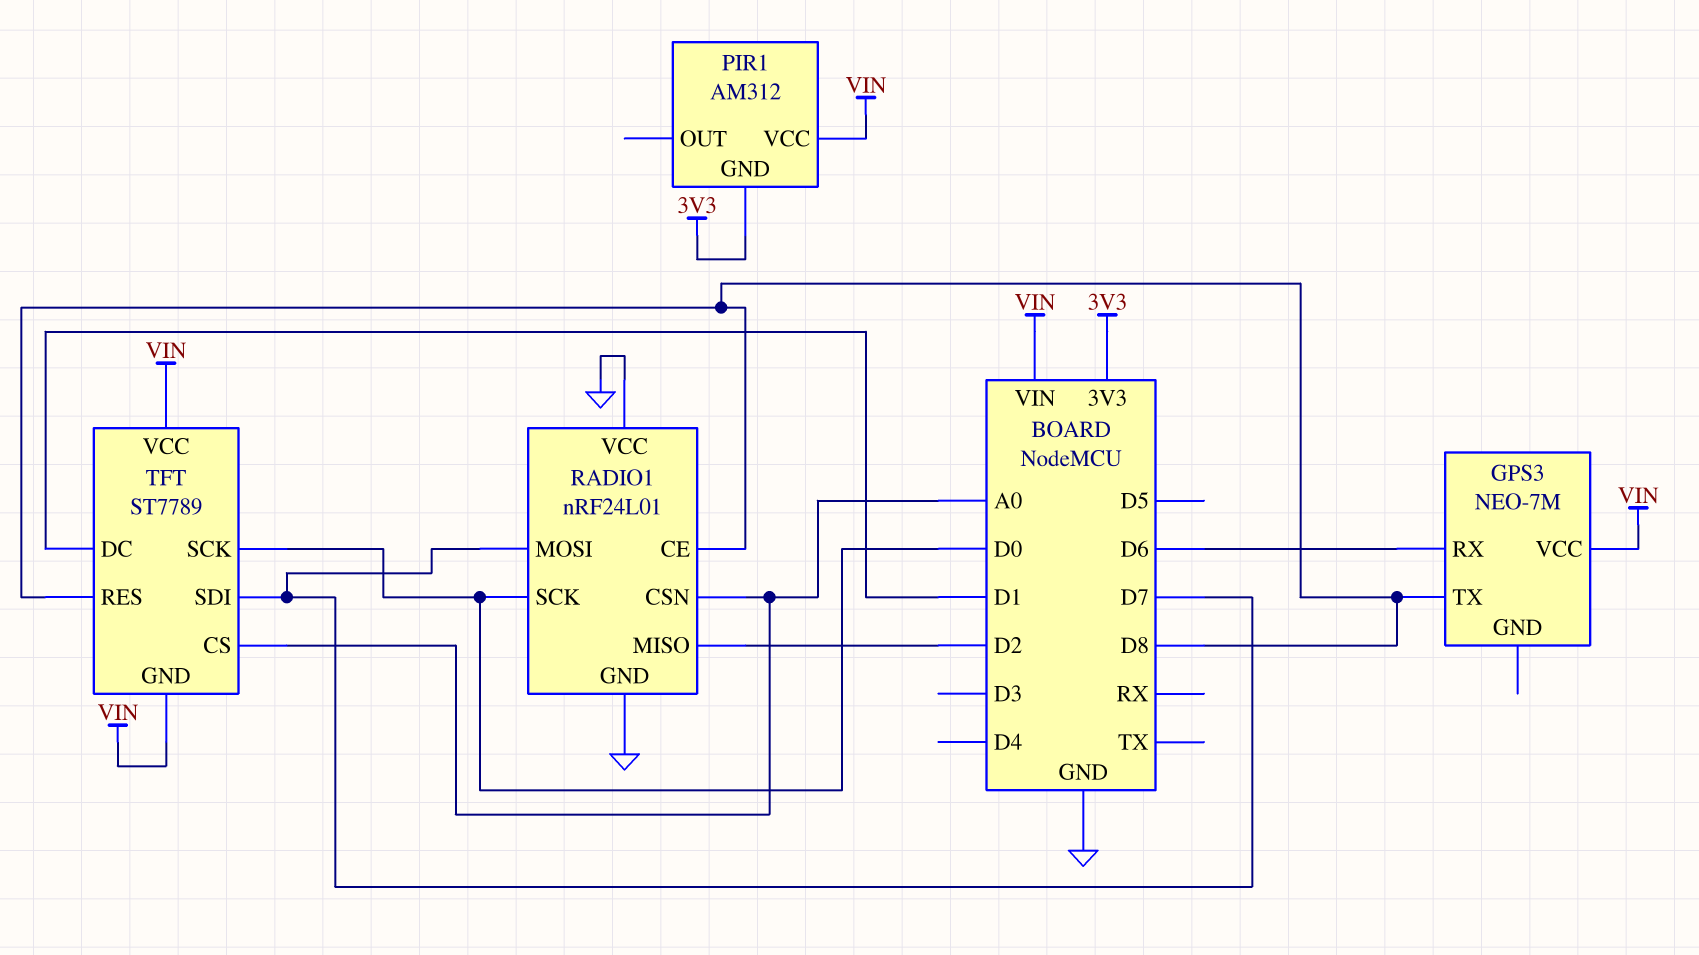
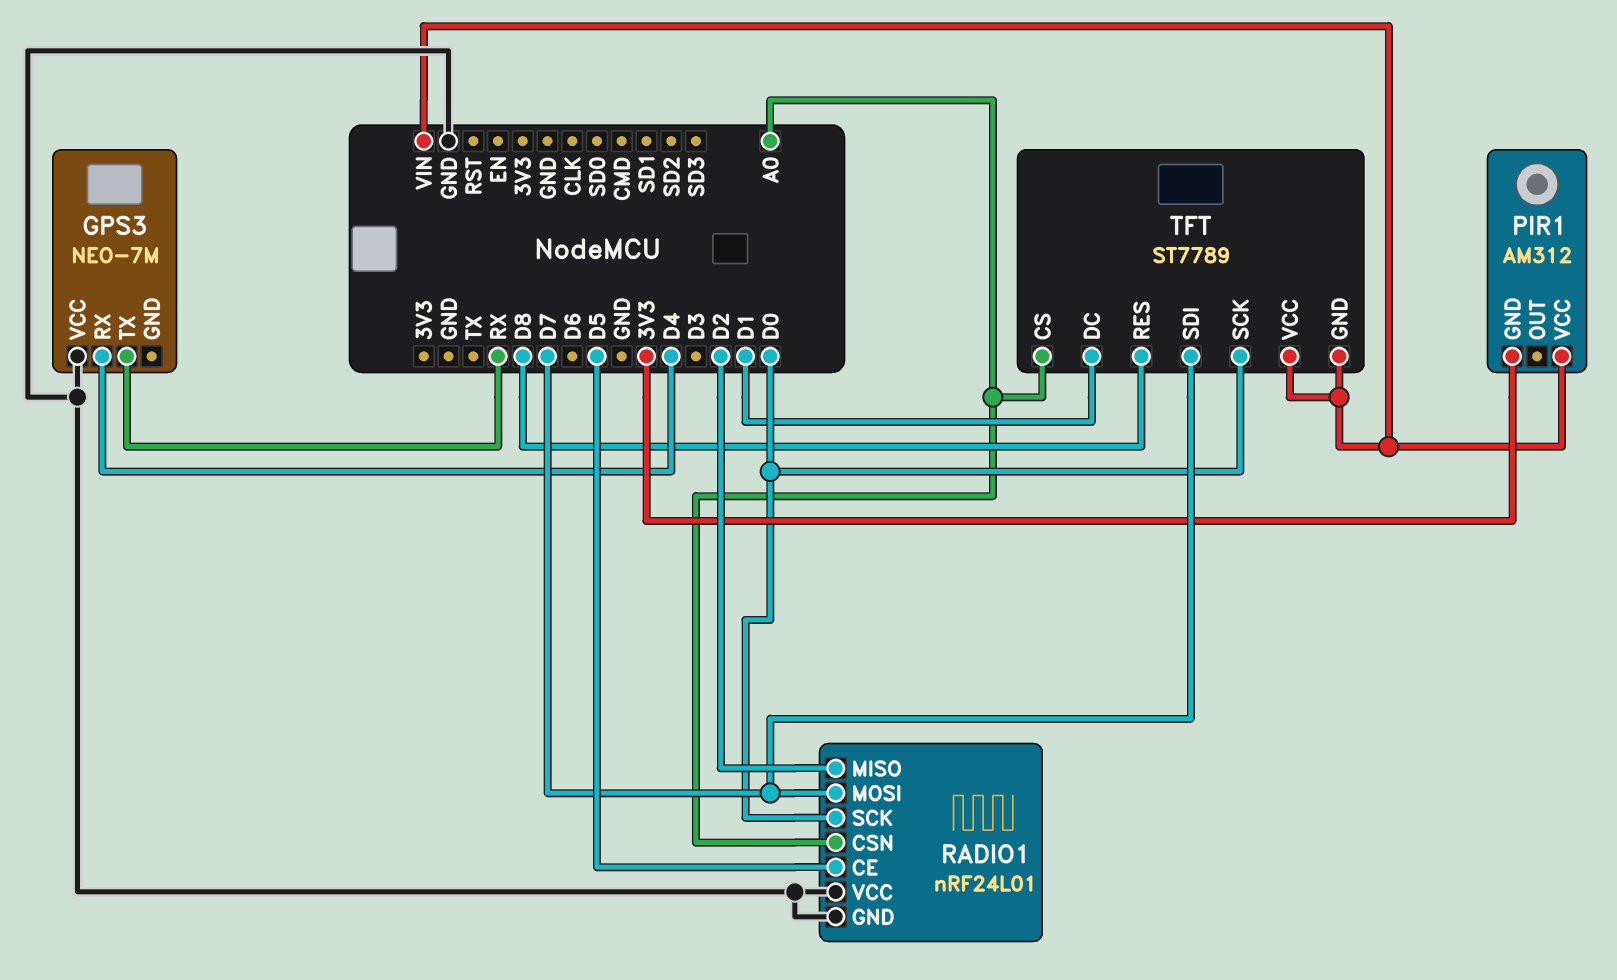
GPS3 pin RX: D6 -> D4
GPS3 pin TX: D8 -> RX
GPS3 pin VCC: VIN -> GND
RADIO1 pin CE: D8 -> D5

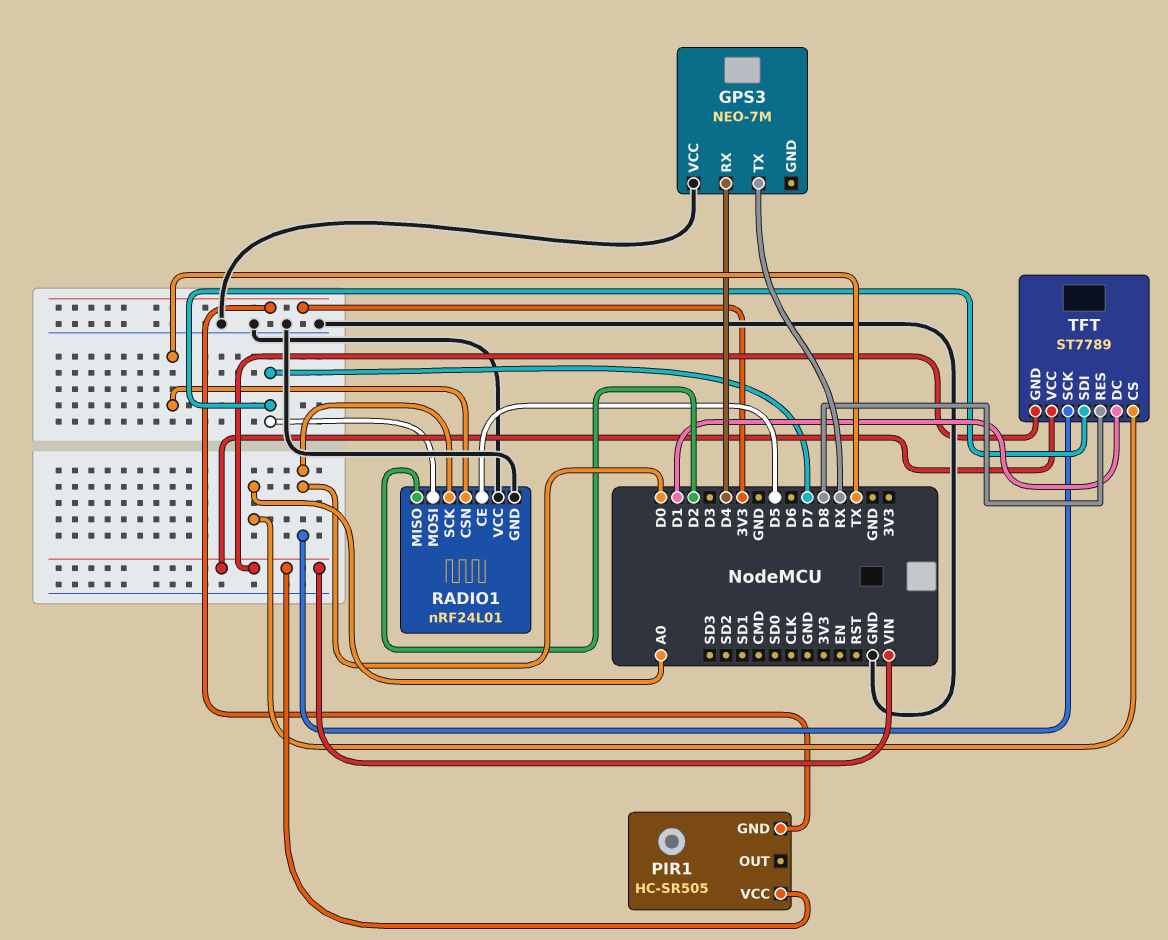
PIR1: AM312 -> HC-SR505
RADIO1 pin CSN: A0 -> TX

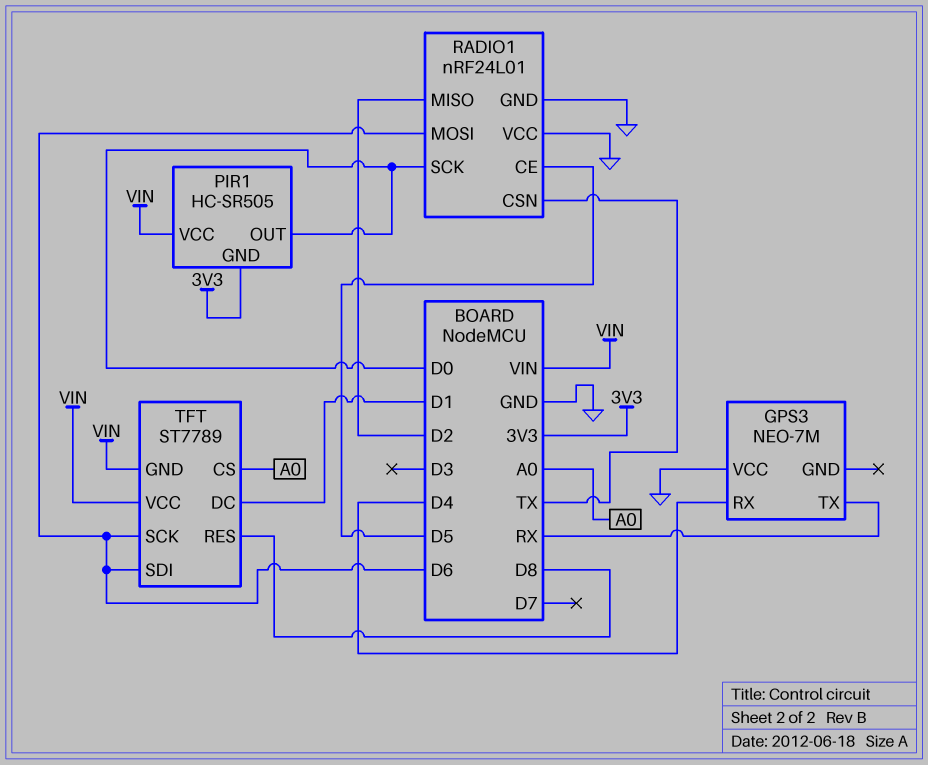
PIR1 pin OUT: none -> D0
RADIO1 pin MOSI: D7 -> D6
TFT pin SCK: D0 -> D6
TFT pin SDI: D7 -> D6

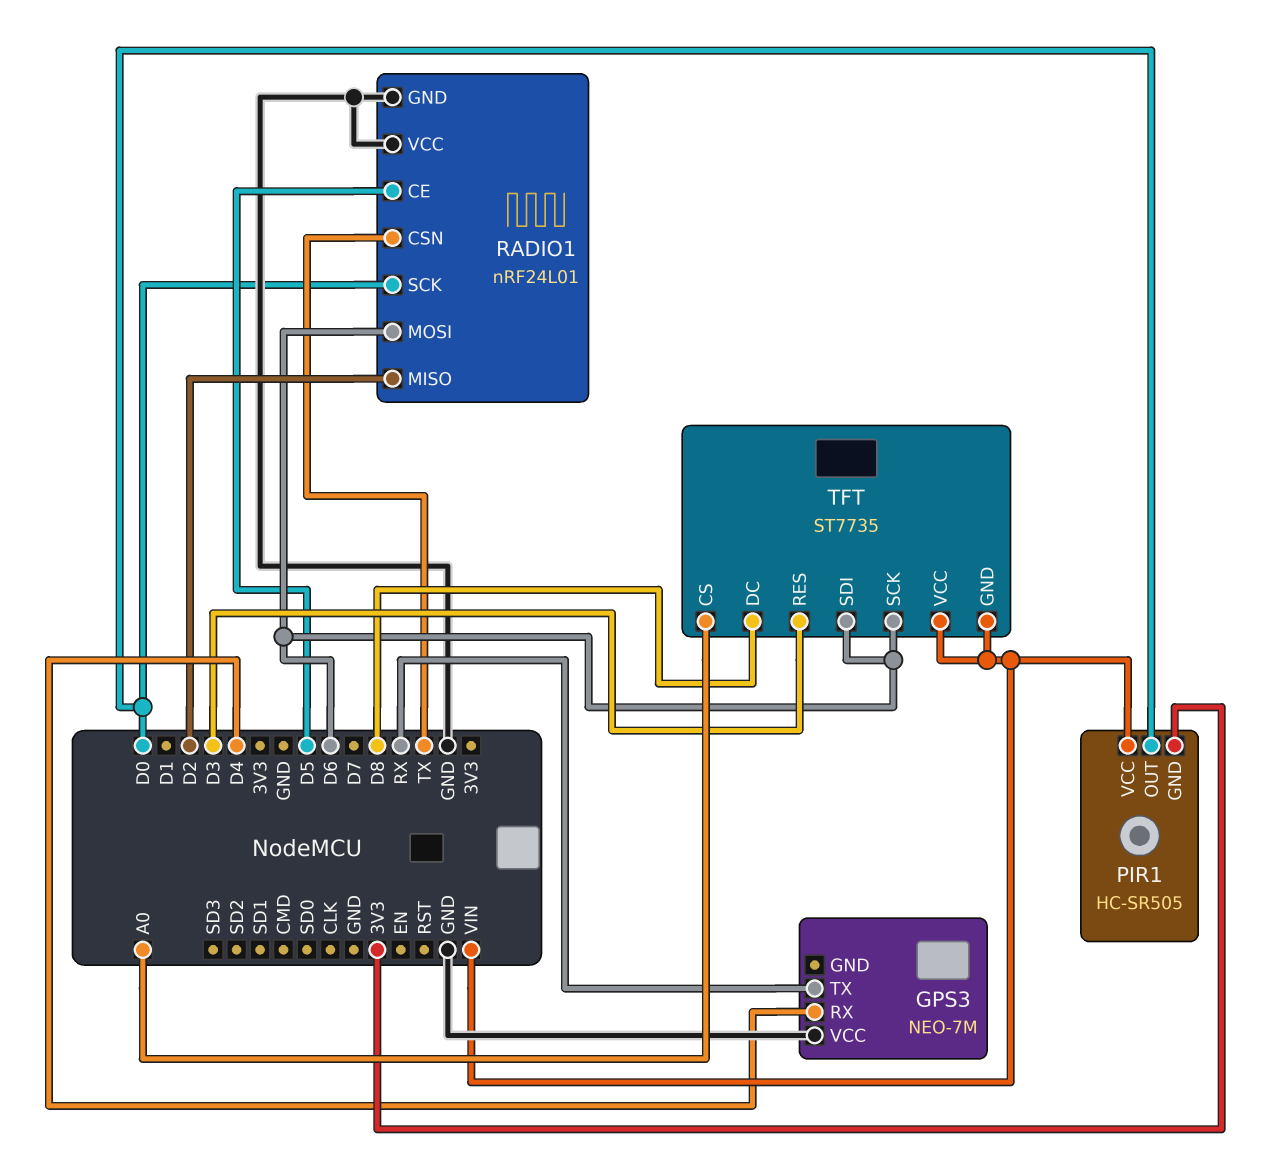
TFT: ST7789 -> ST7735
TFT pin DC: D1 -> D8
TFT pin RES: D8 -> D3

